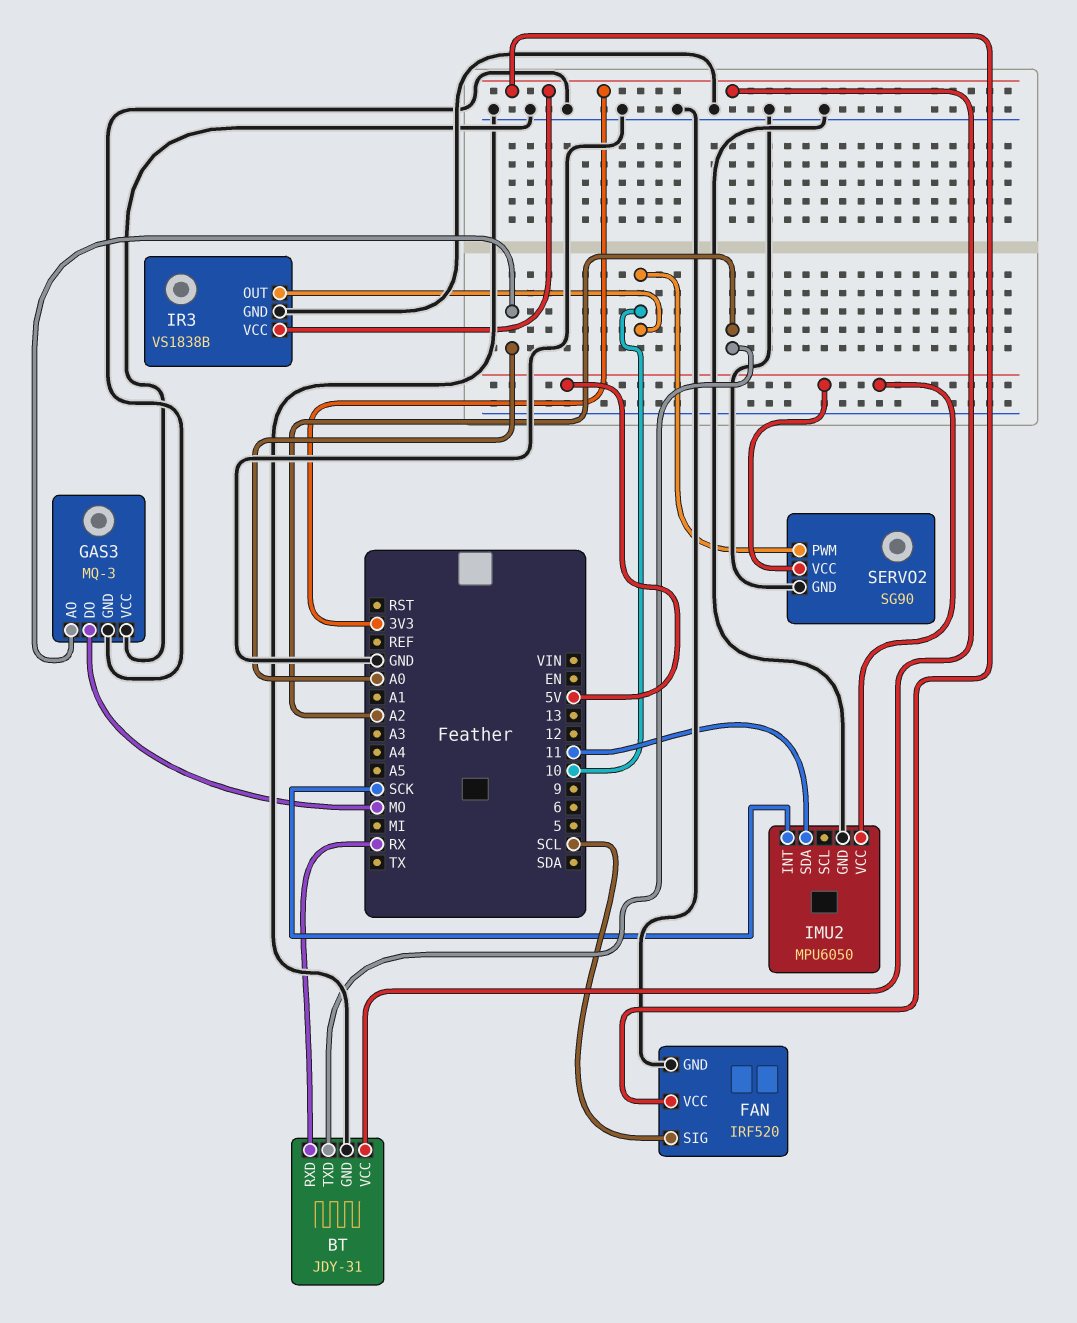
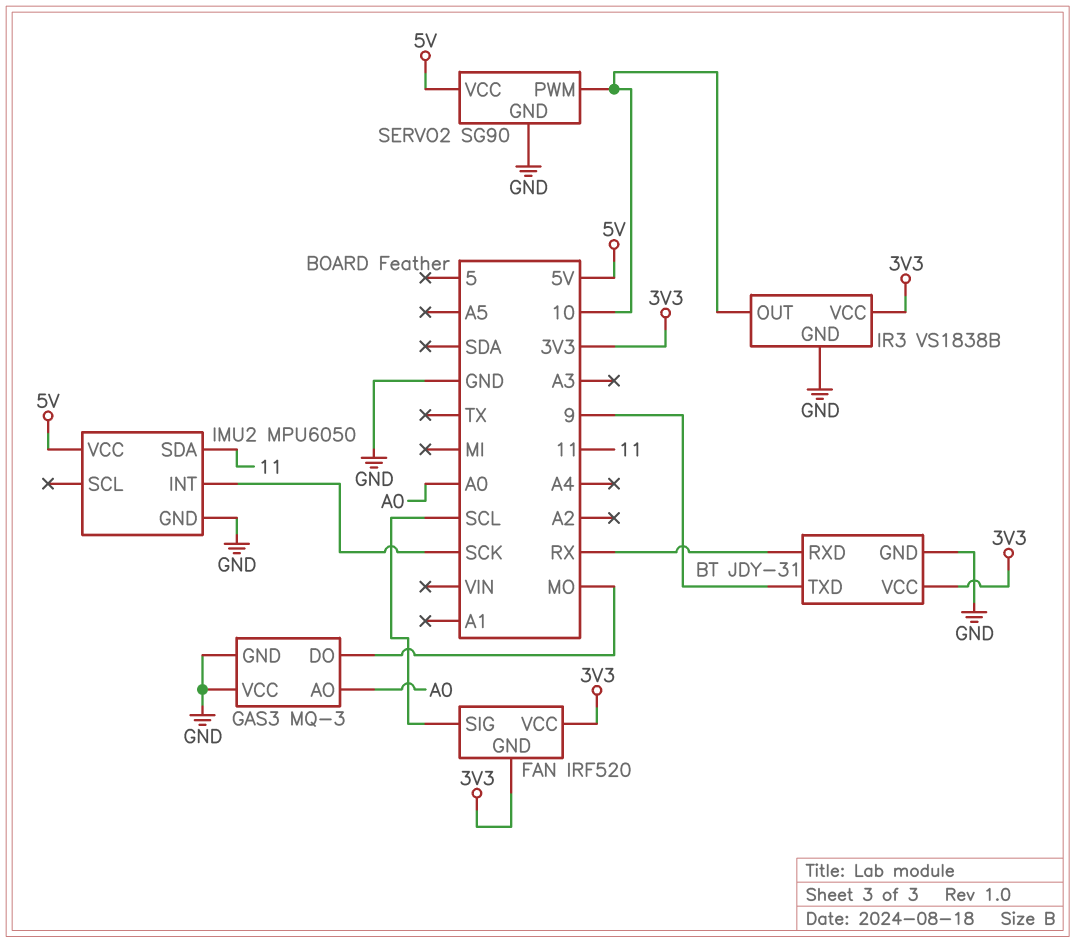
BT pin TXD: A2 -> 9
FAN pin GND: GND -> 3V3

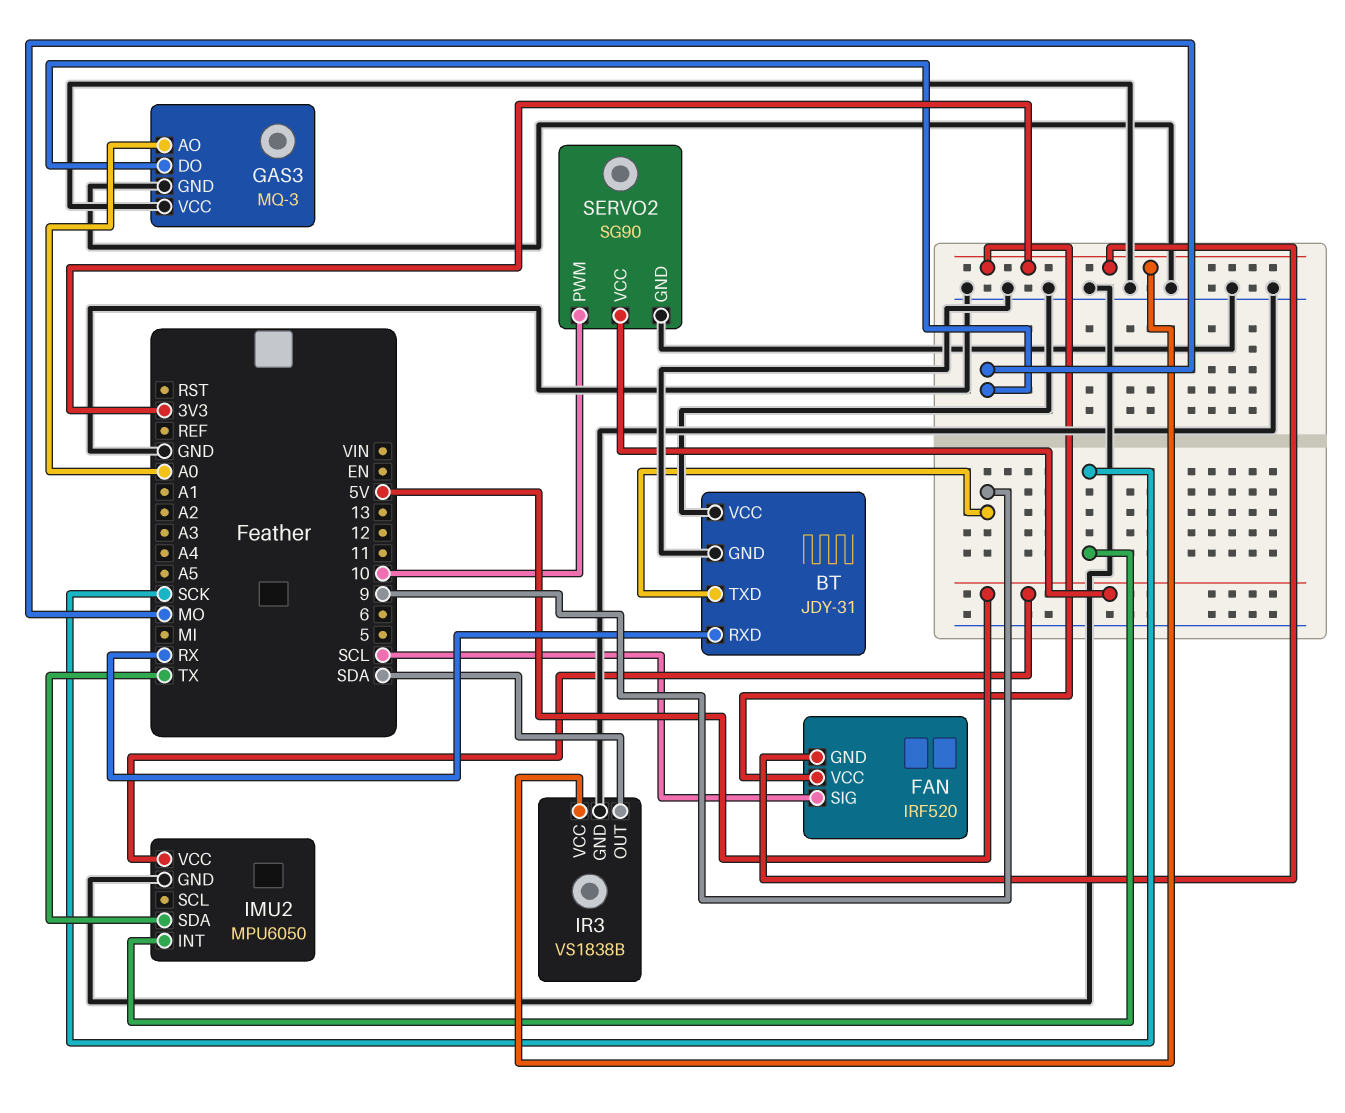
BT pin VCC: 3V3 -> GND
IMU2 pin SDA: 11 -> TX
IR3 pin OUT: 10 -> SDA

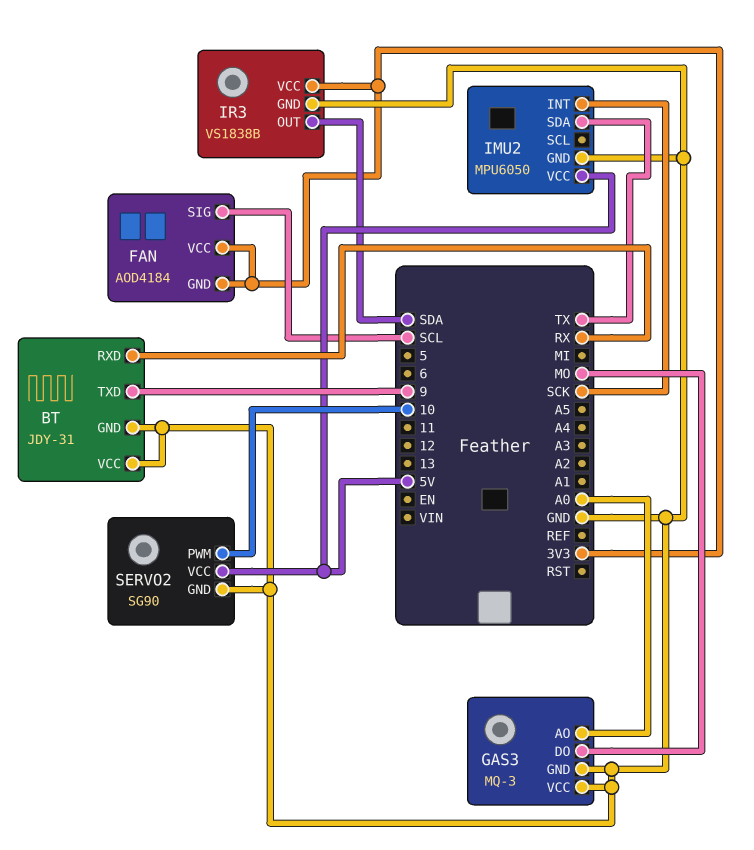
FAN: IRF520 -> AOD4184

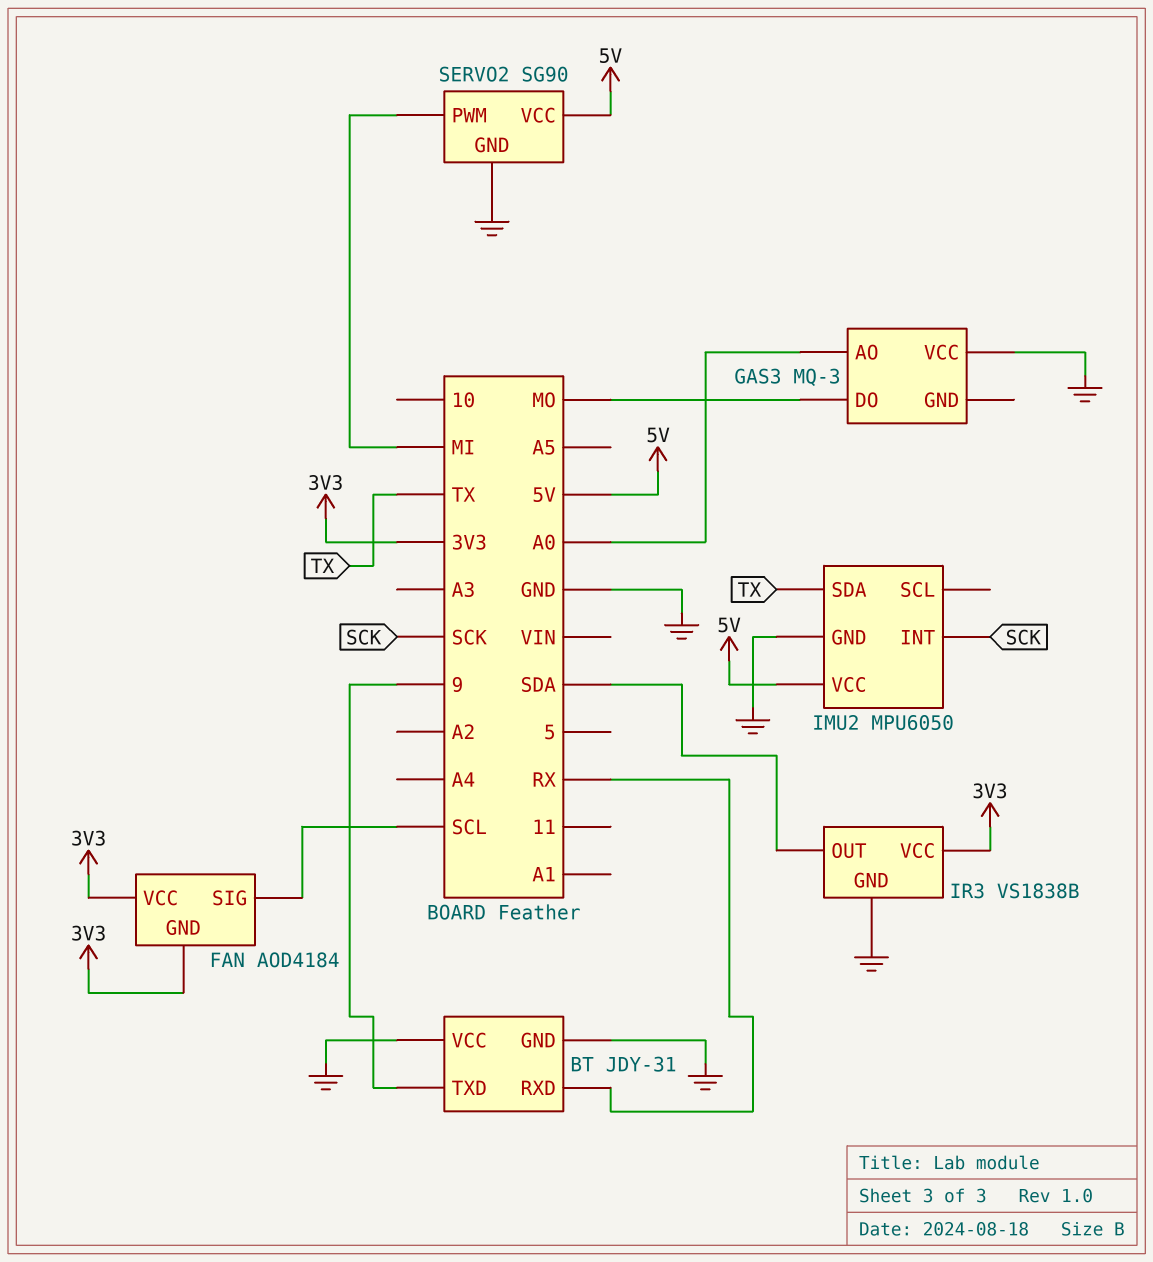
GAS3 pin GND: GND -> none
SERVO2 pin PWM: 10 -> MI

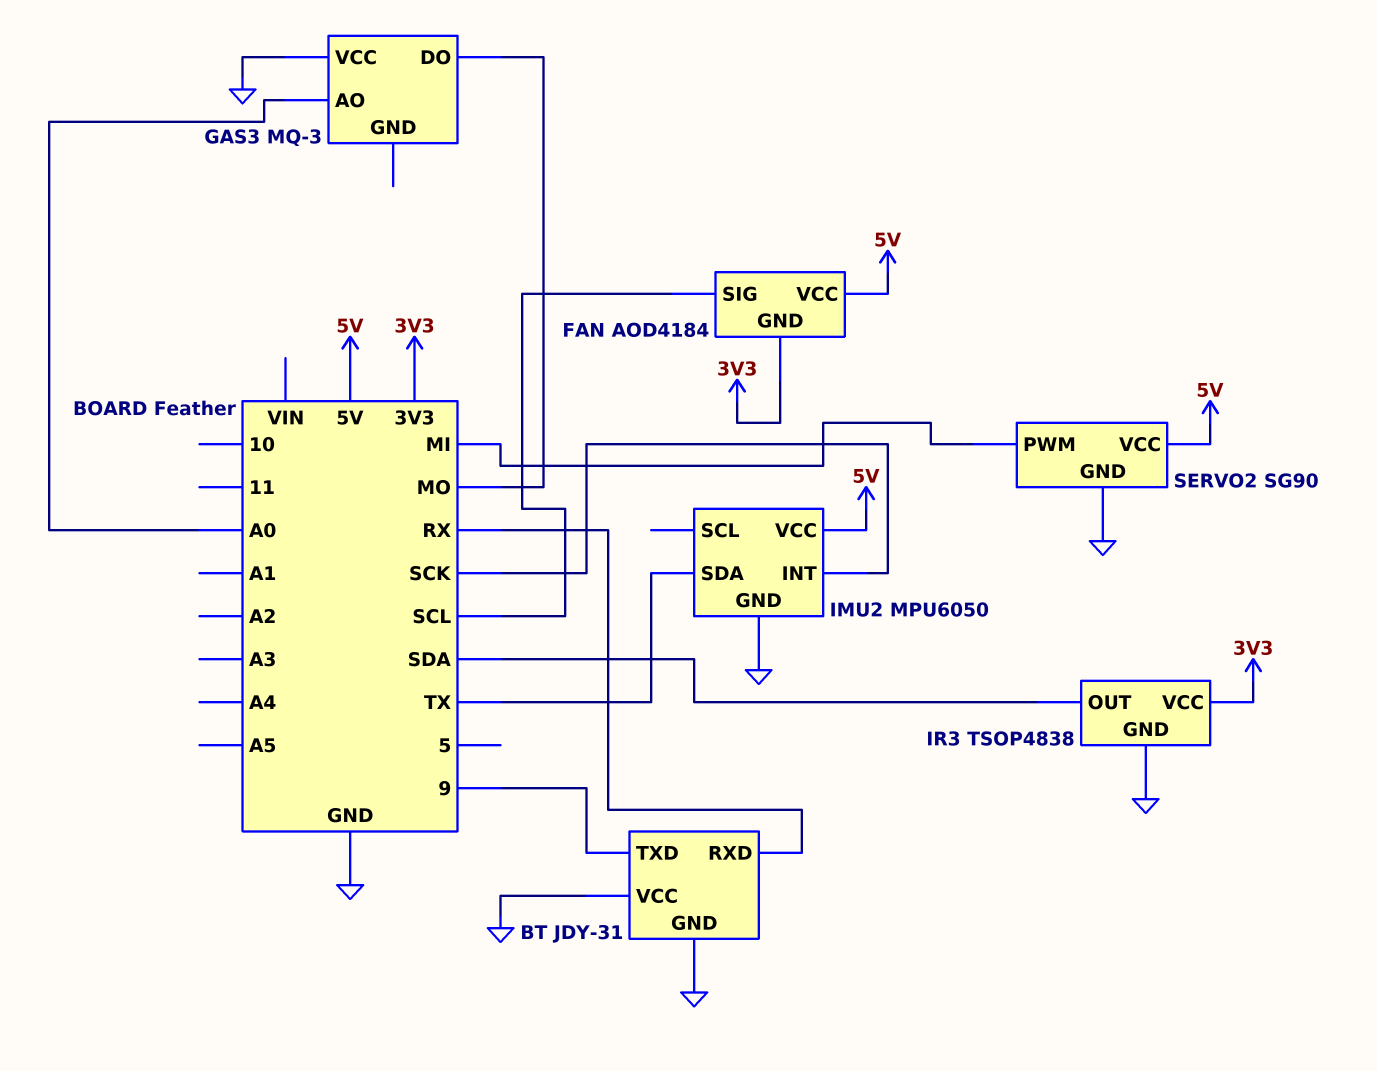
FAN pin VCC: 3V3 -> 5V
IR3: VS1838B -> TSOP4838

